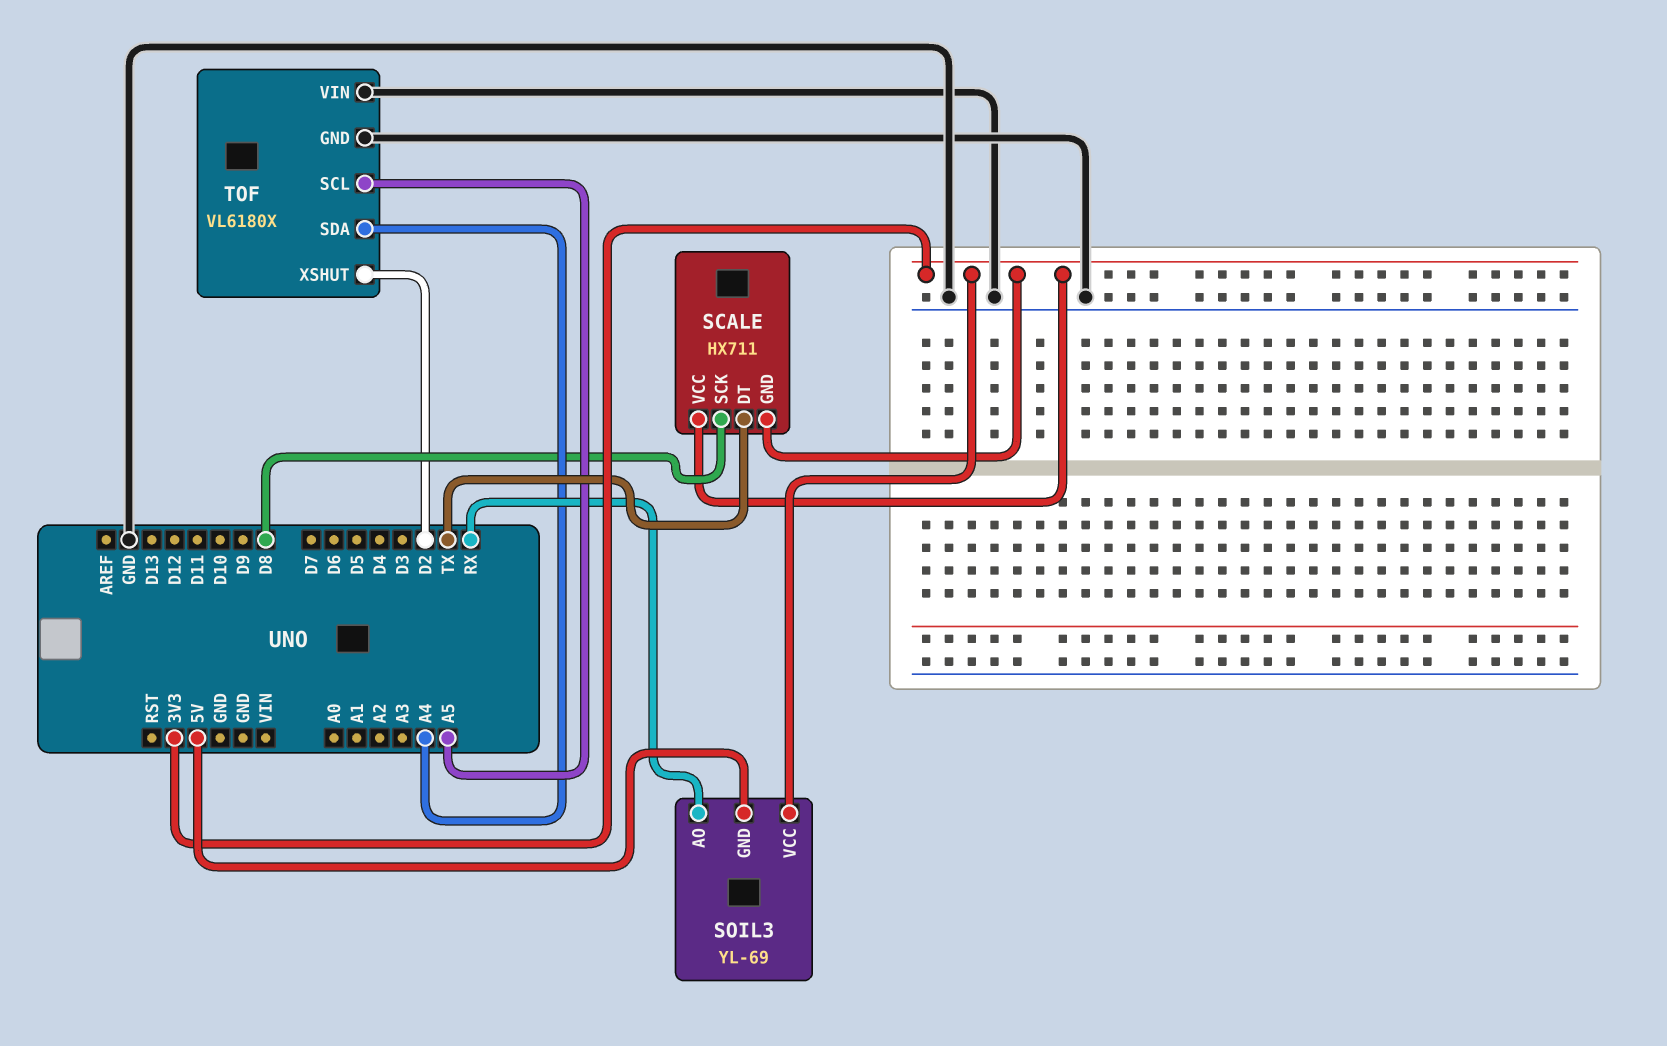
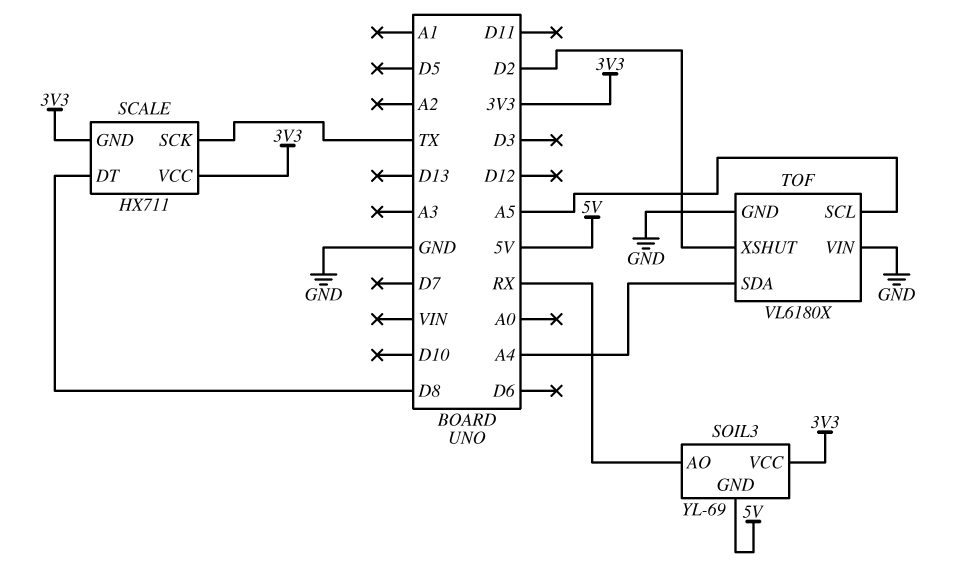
SCALE pin DT: TX -> D8
SCALE pin SCK: D8 -> TX

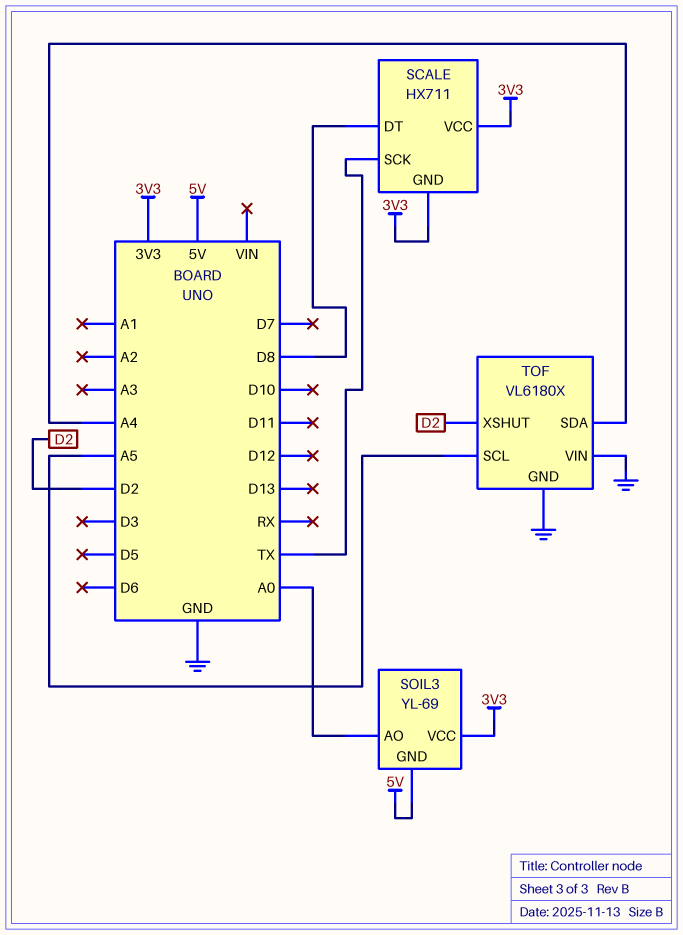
SOIL3 pin AO: RX -> A0

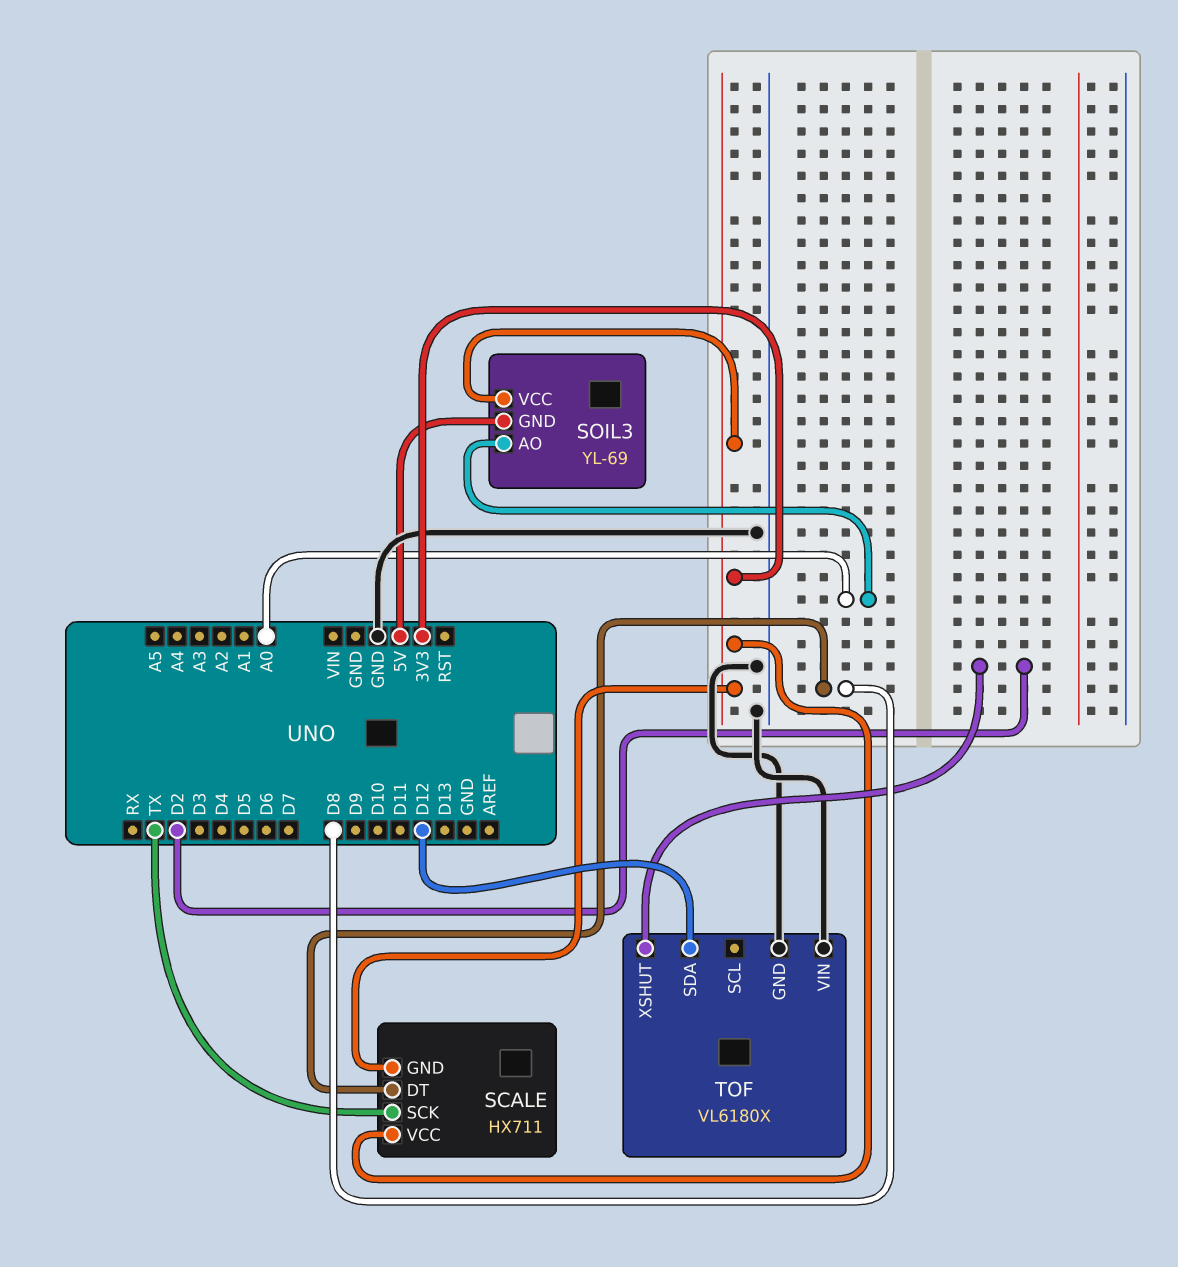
TOF pin SCL: A5 -> none
TOF pin SDA: A4 -> D12

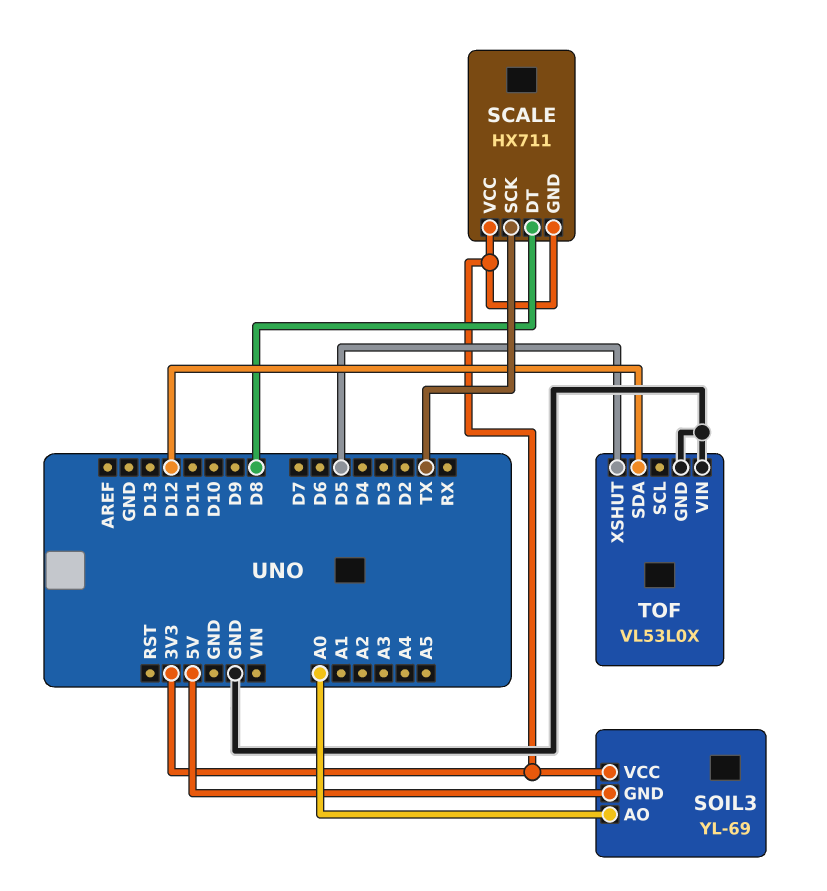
TOF: VL6180X -> VL53L0X
TOF pin XSHUT: D2 -> D5

